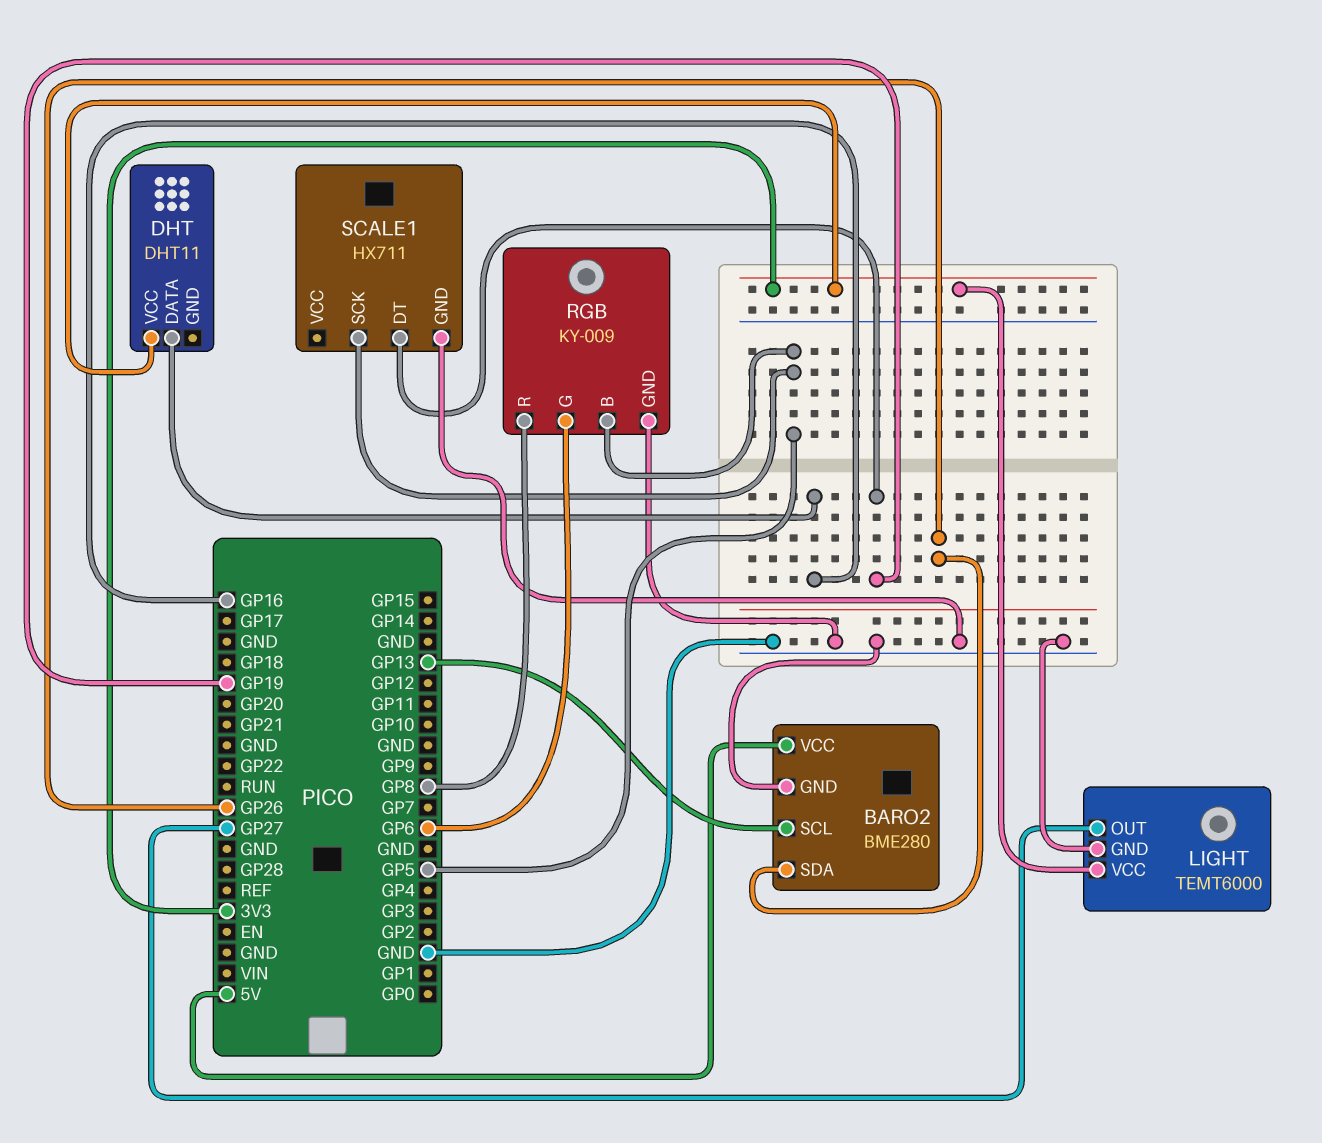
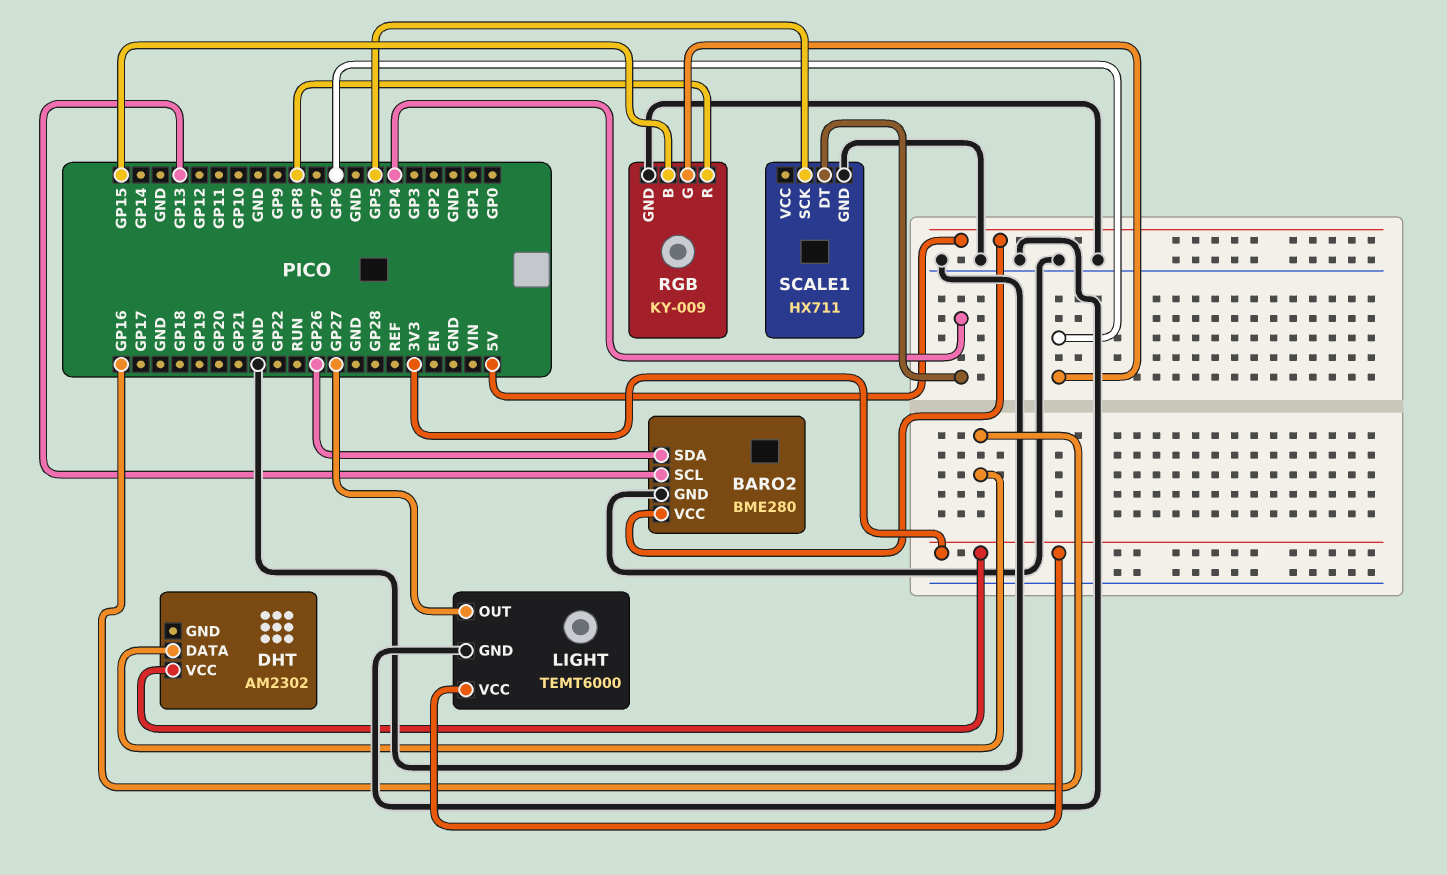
DHT: DHT11 -> AM2302
RGB pin B: GP5 -> GP15
SCALE1 pin DT: GP19 -> GP4

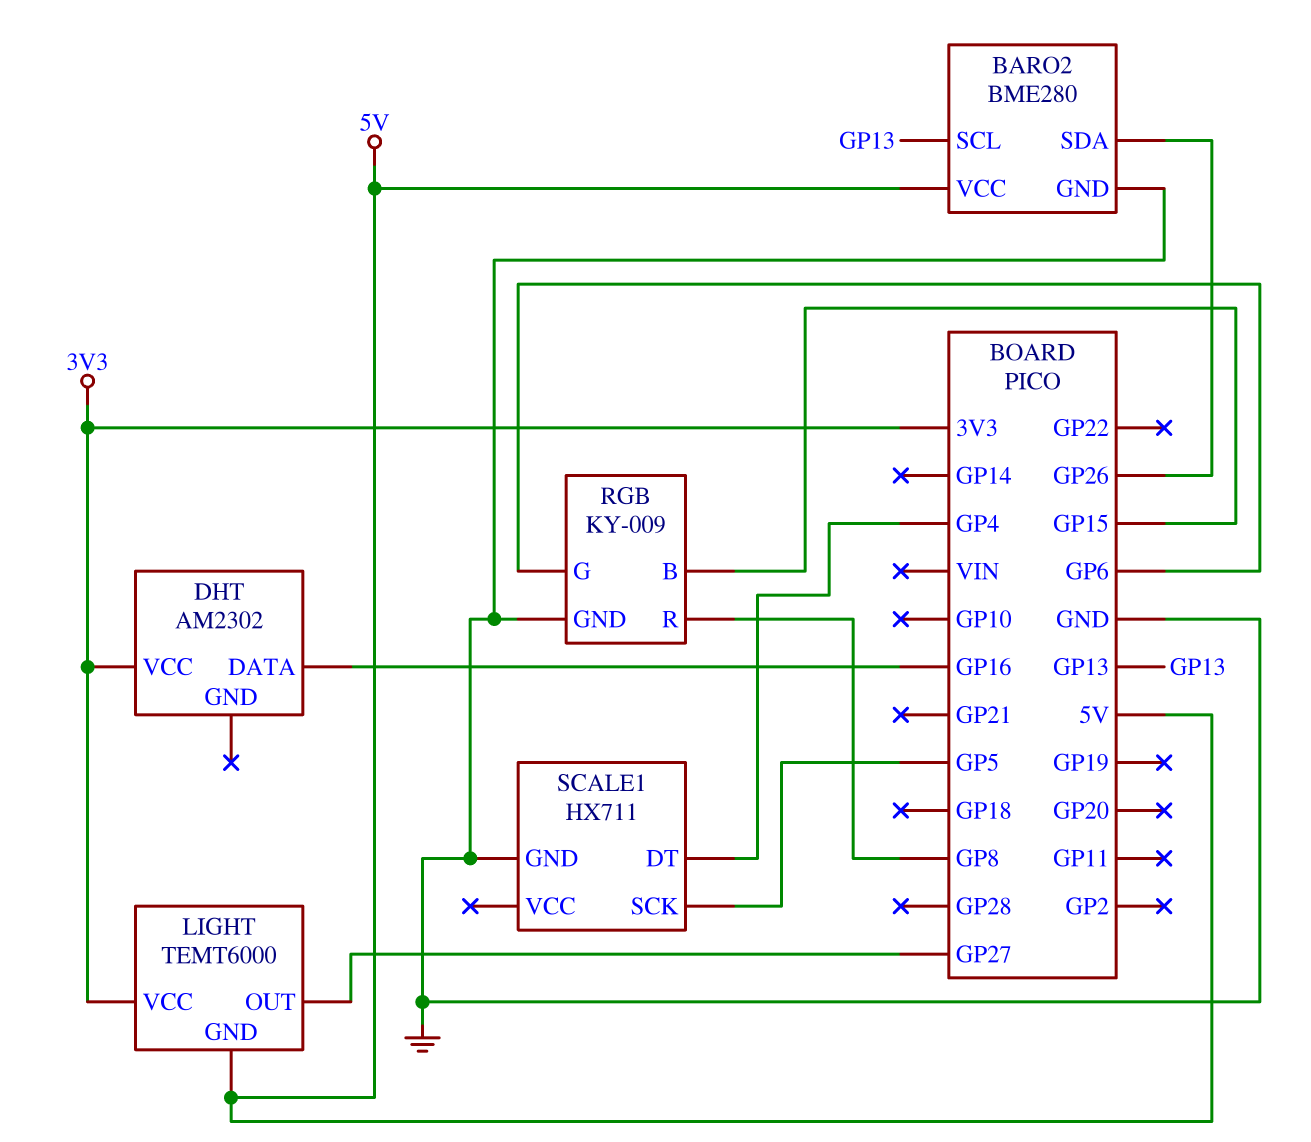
LIGHT pin GND: GND -> 5V

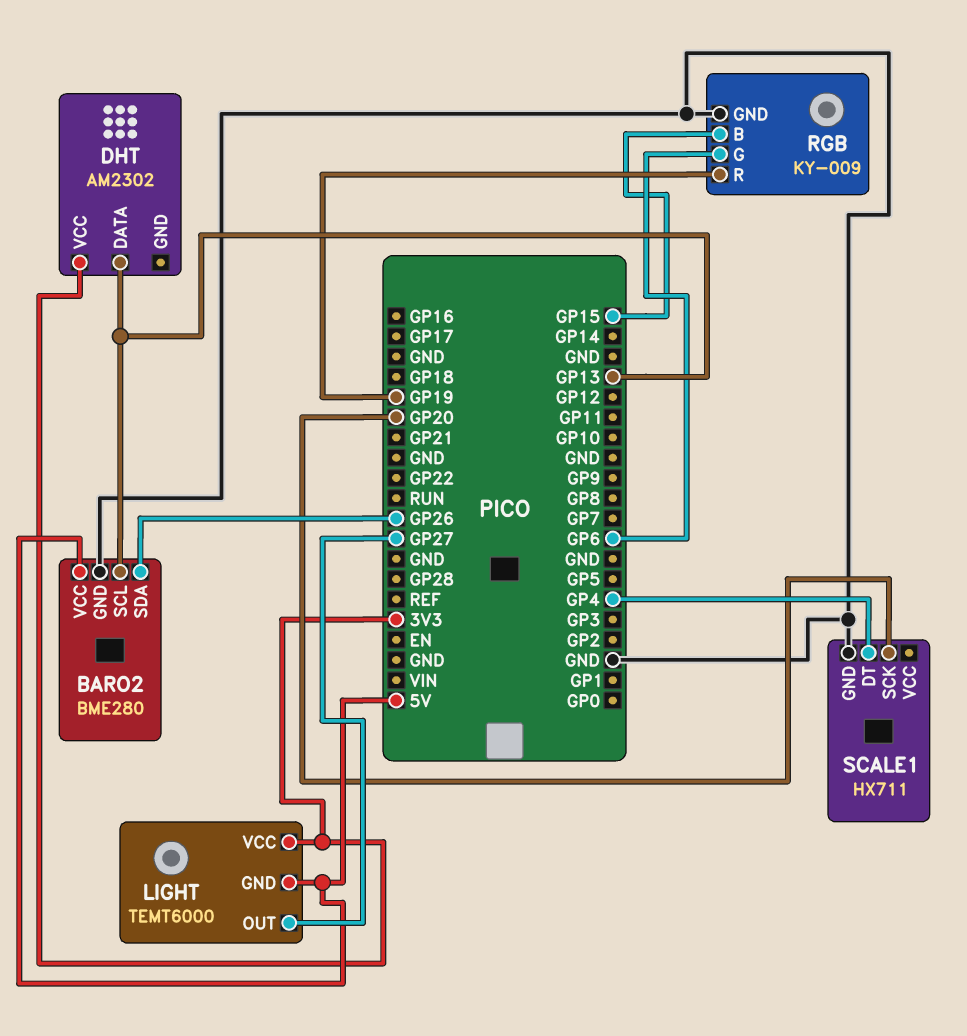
DHT pin DATA: GP16 -> GP13
RGB pin R: GP8 -> GP19
SCALE1 pin SCK: GP5 -> GP20

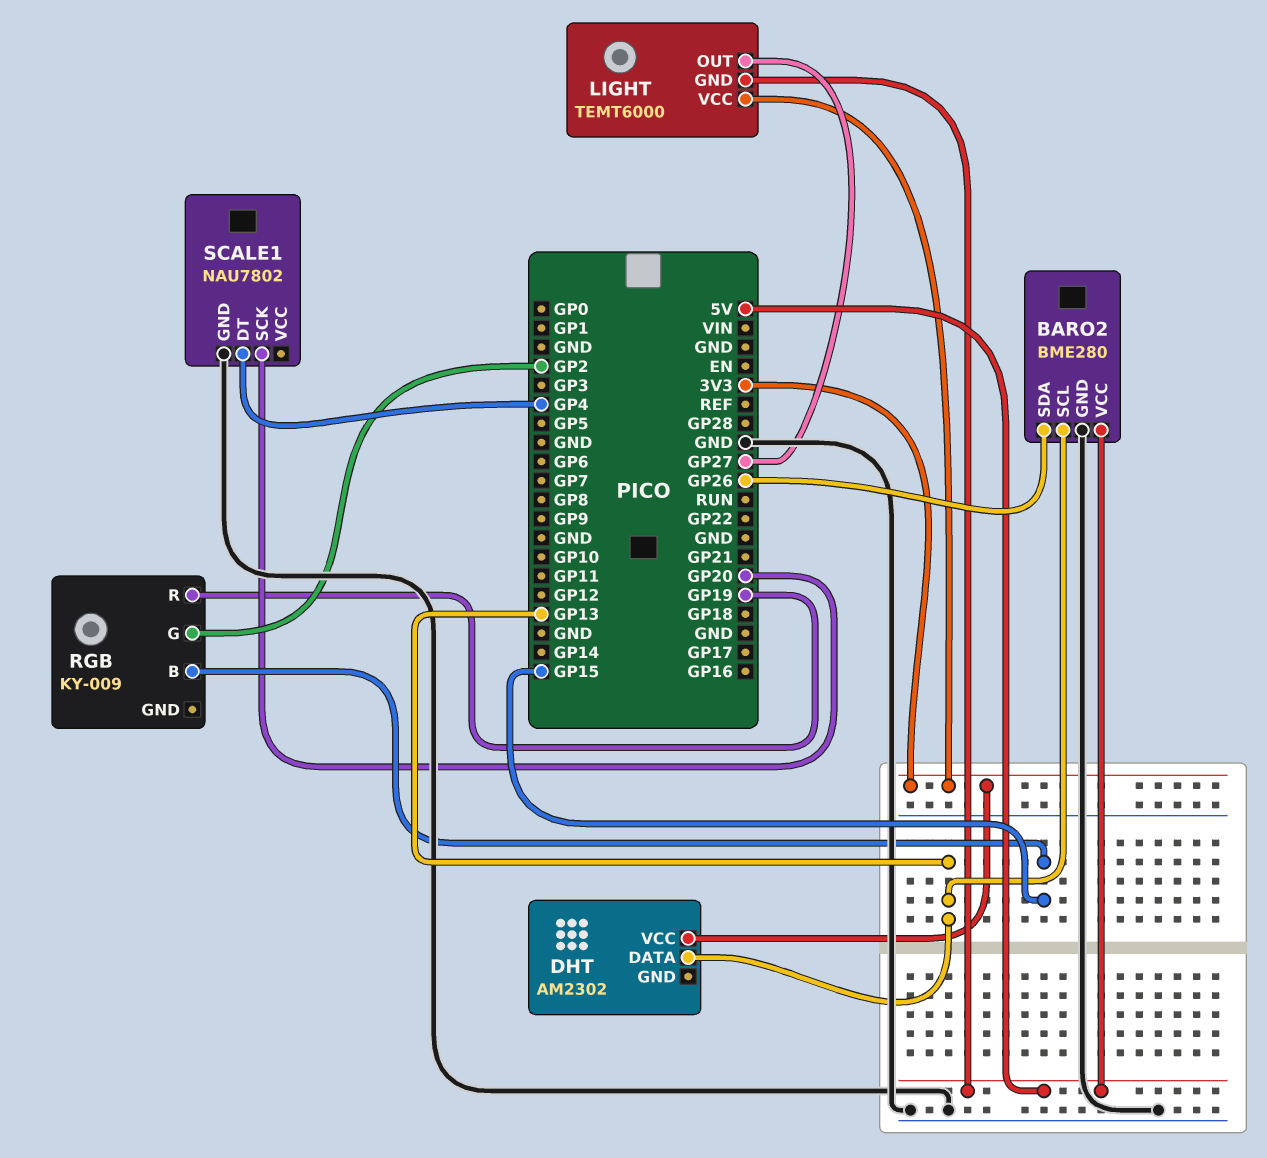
RGB pin G: GP6 -> GP2
RGB pin GND: GND -> none
SCALE1: HX711 -> NAU7802

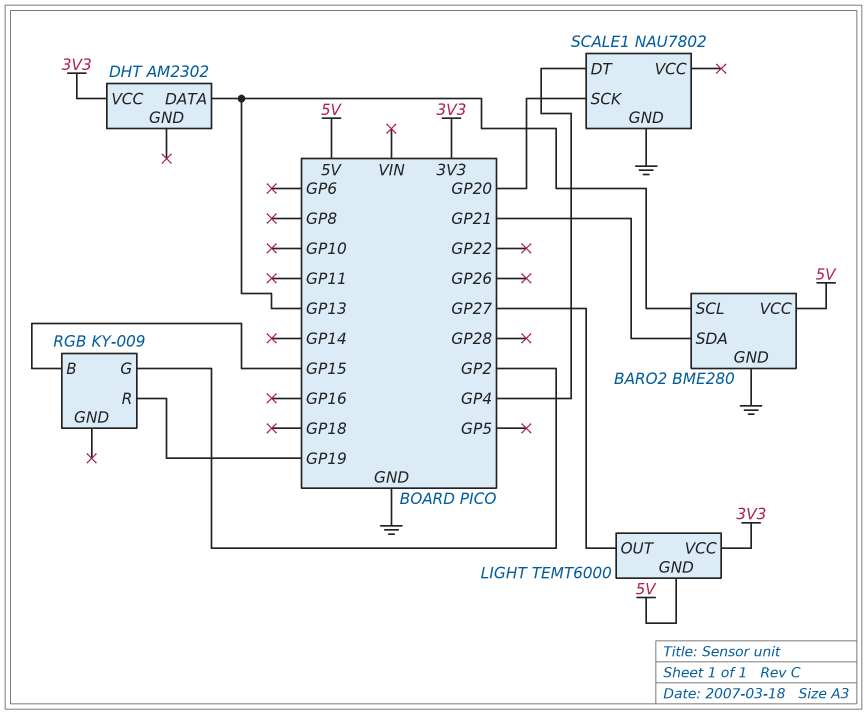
BARO2 pin SDA: GP26 -> GP21

